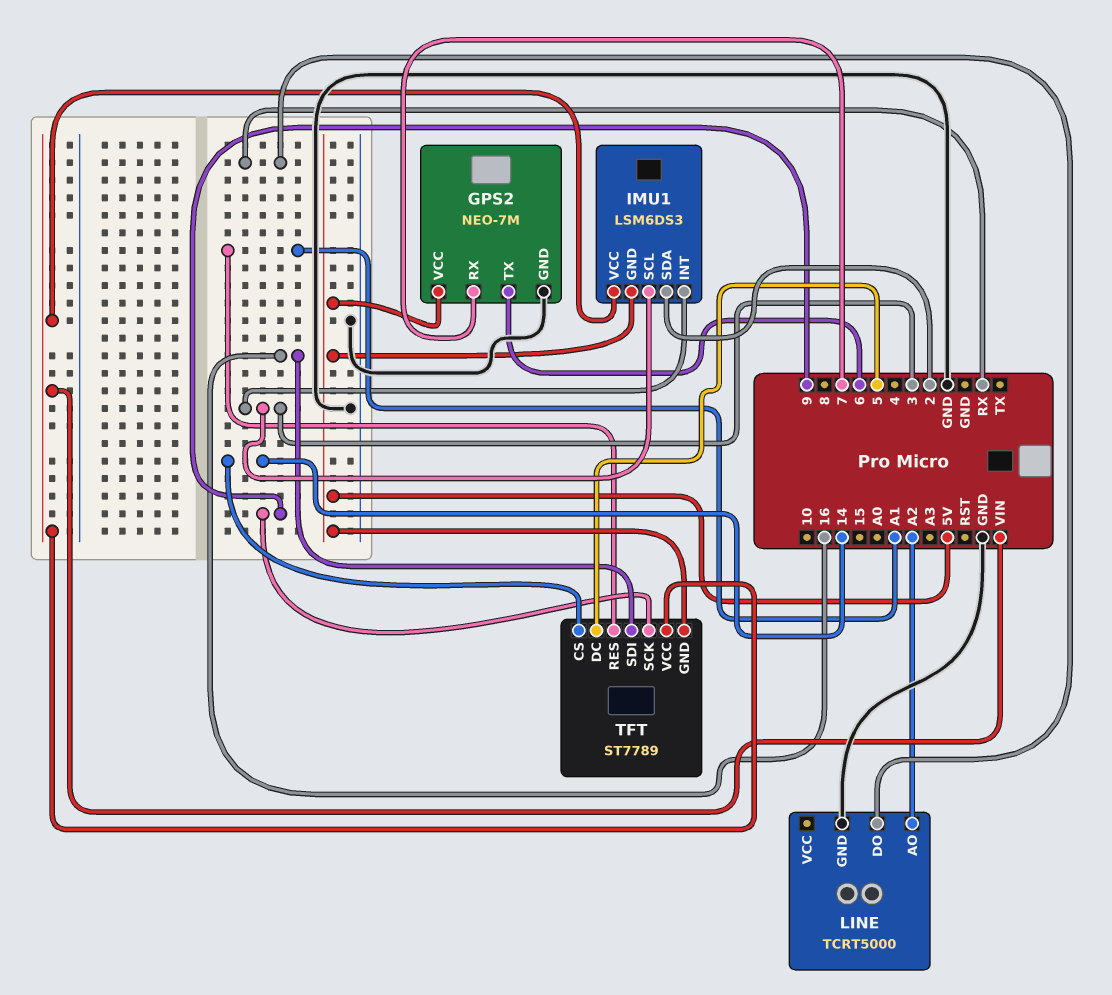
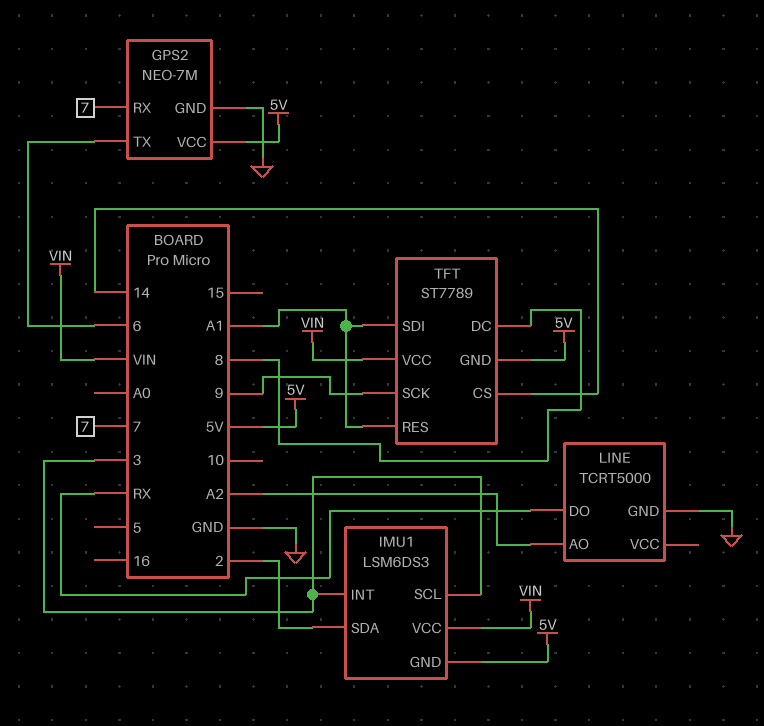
TFT pin DC: 5 -> 8
TFT pin SDI: 16 -> A1

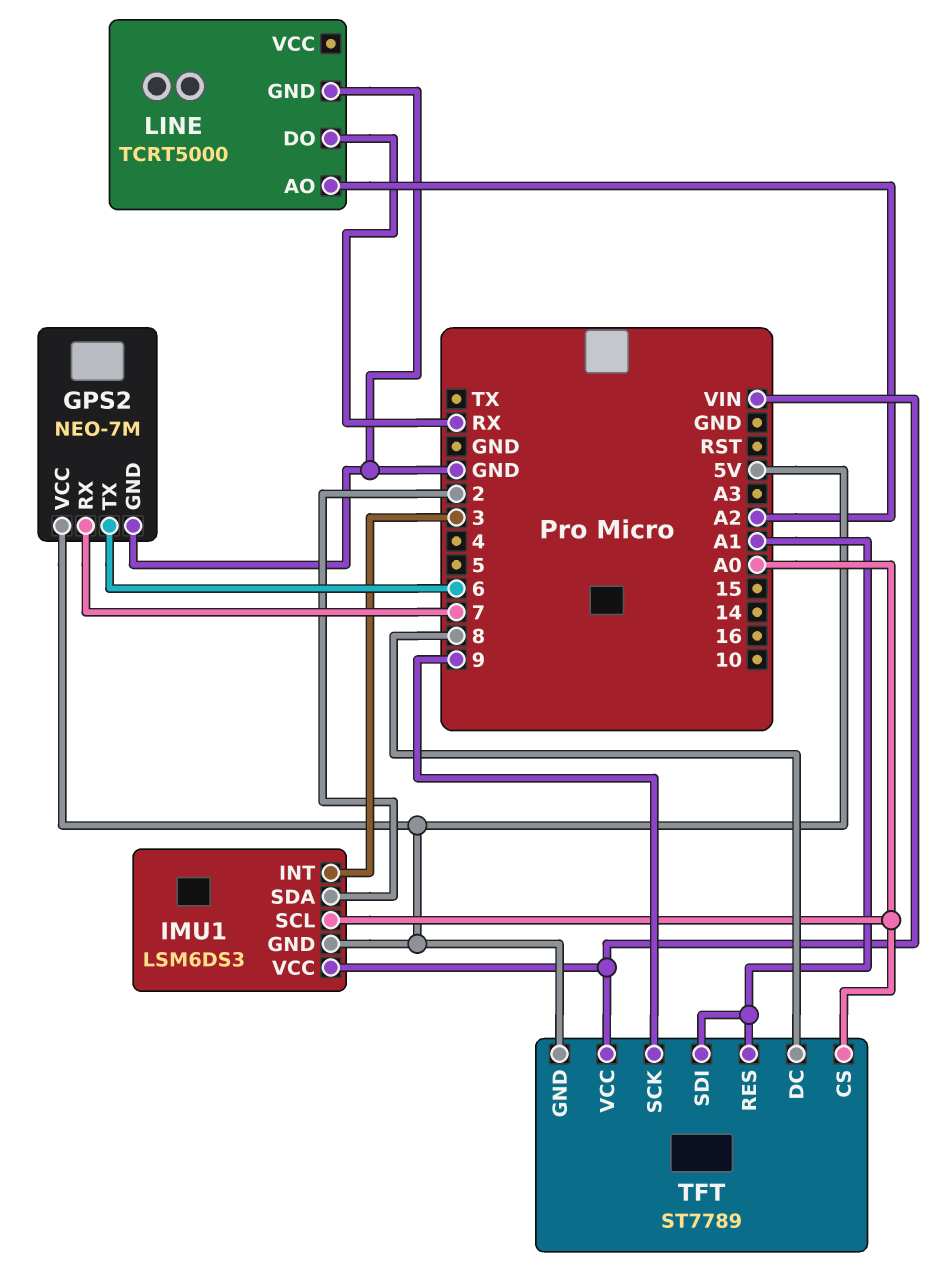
IMU1 pin SCL: 3 -> A0
TFT pin CS: 14 -> A0

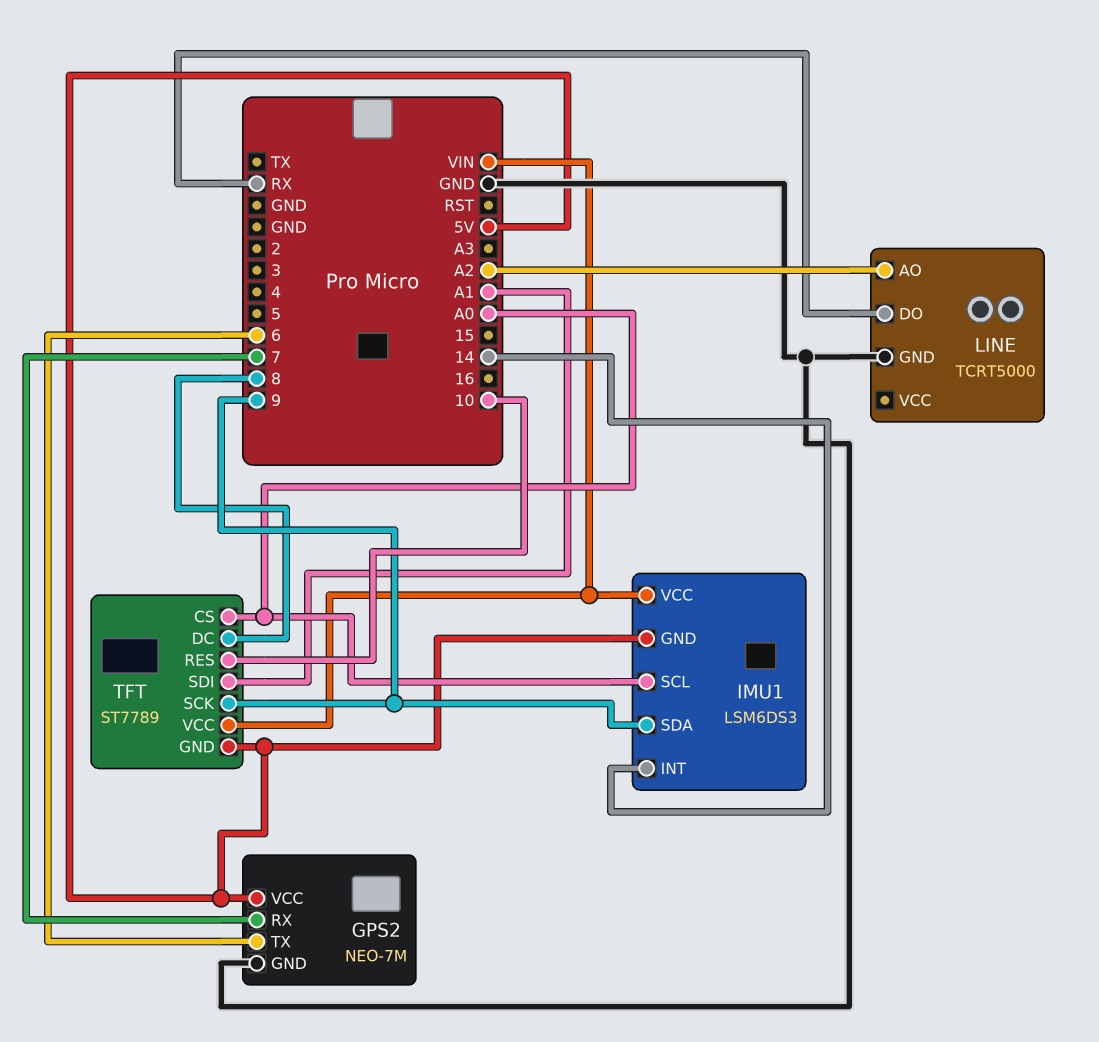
IMU1 pin INT: 3 -> 14
IMU1 pin SDA: 2 -> 9
TFT pin RES: A1 -> 10

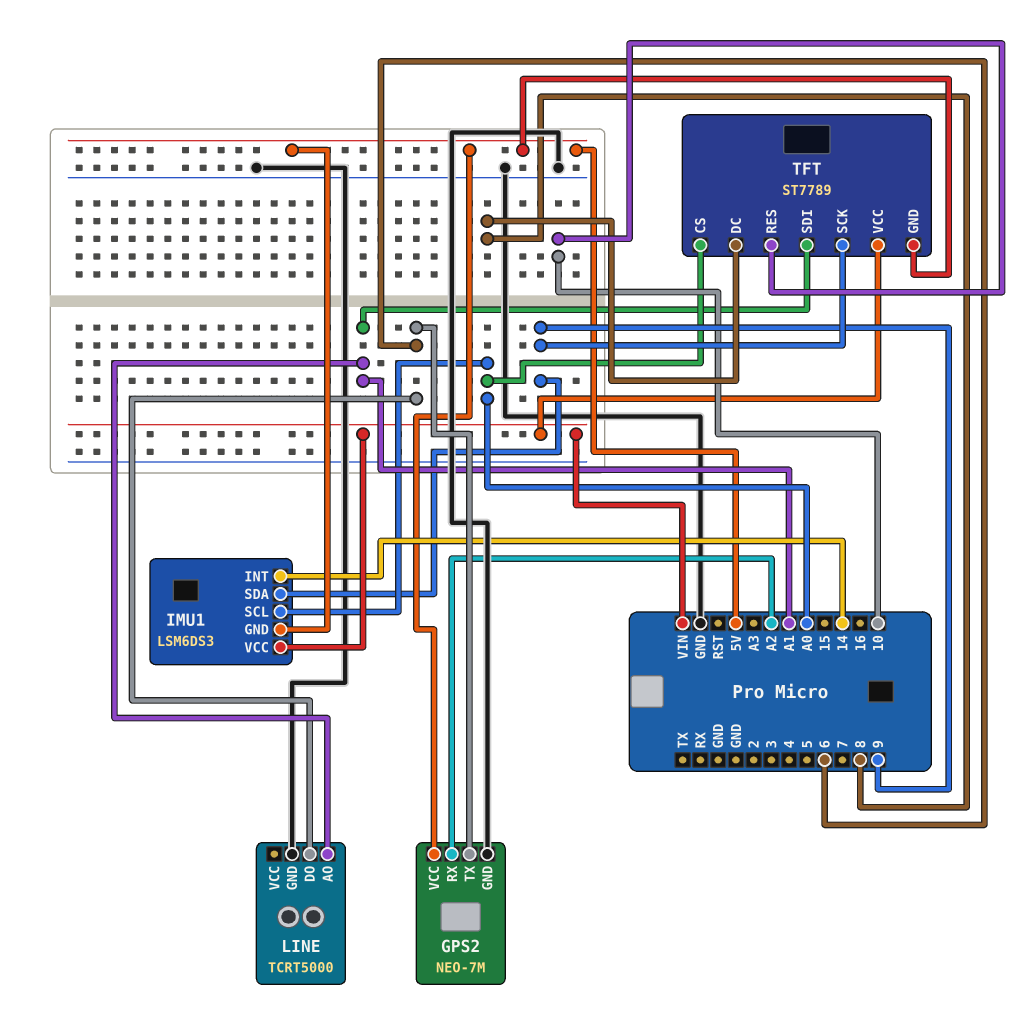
GPS2 pin RX: 7 -> A2
LINE pin AO: A2 -> A1
LINE pin DO: RX -> 6

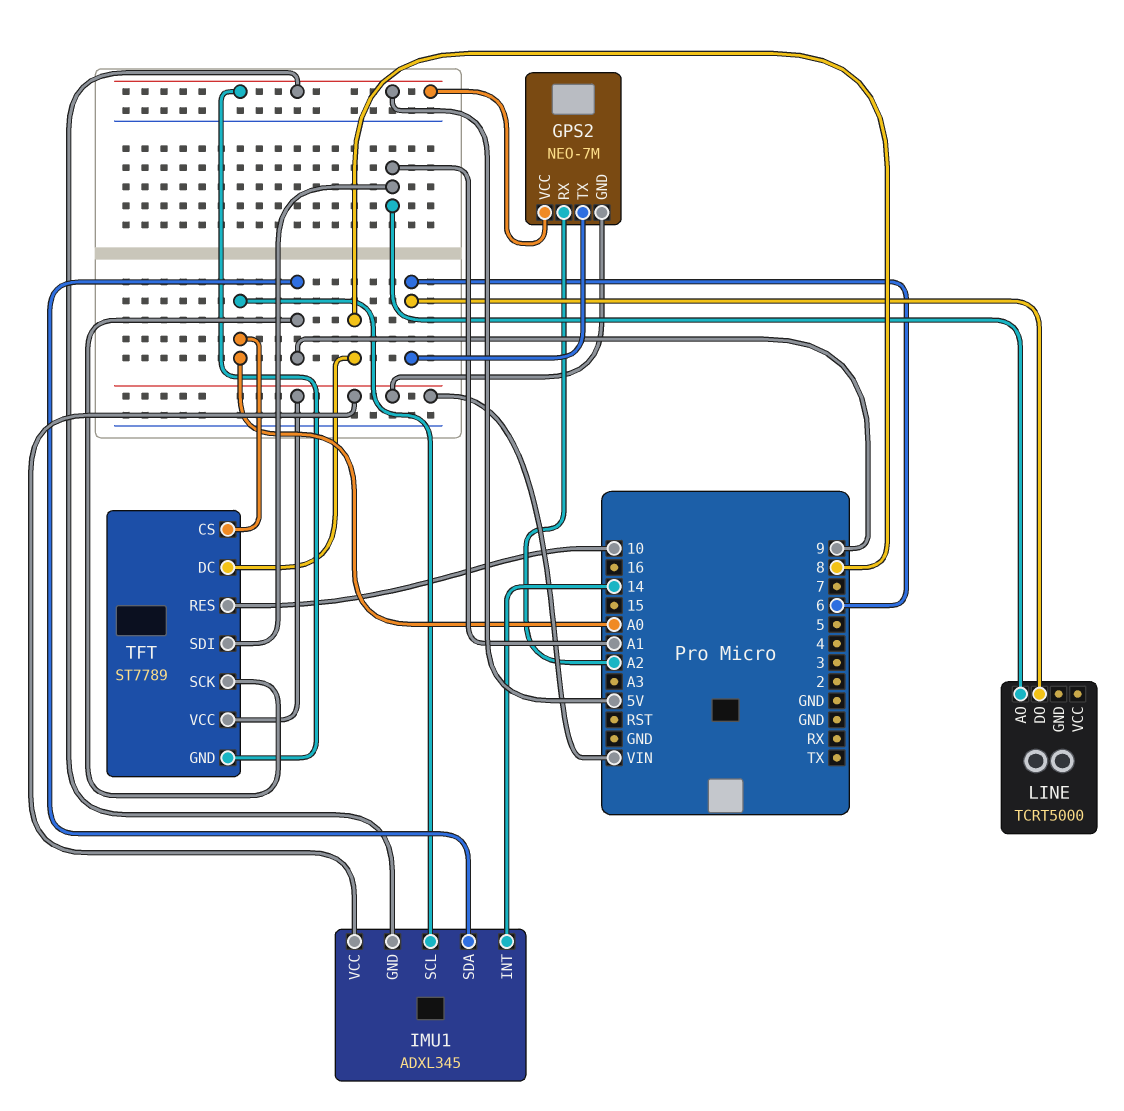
GPS2 pin GND: GND -> VIN
IMU1: LSM6DS3 -> ADXL345
LINE pin GND: GND -> none

